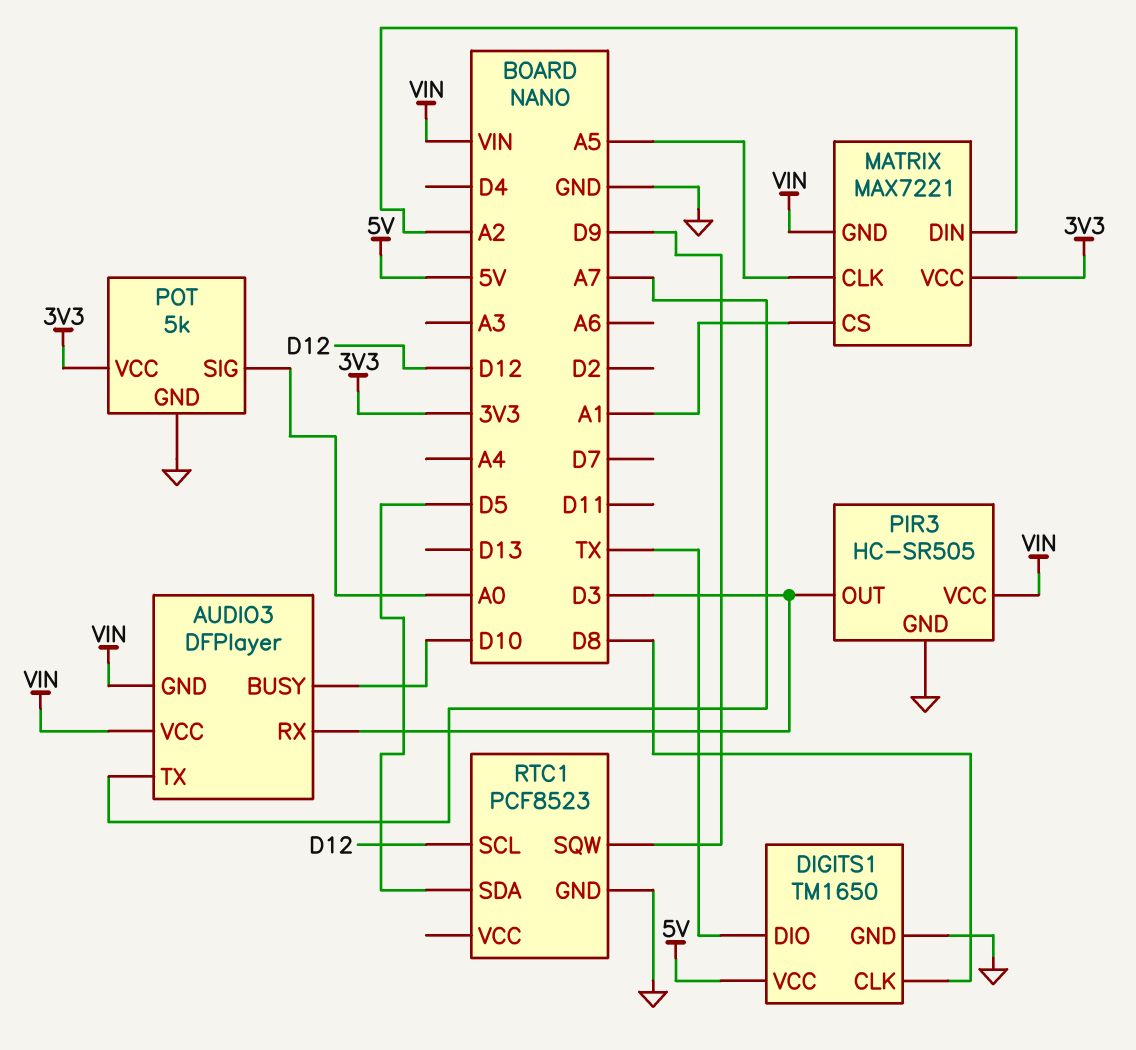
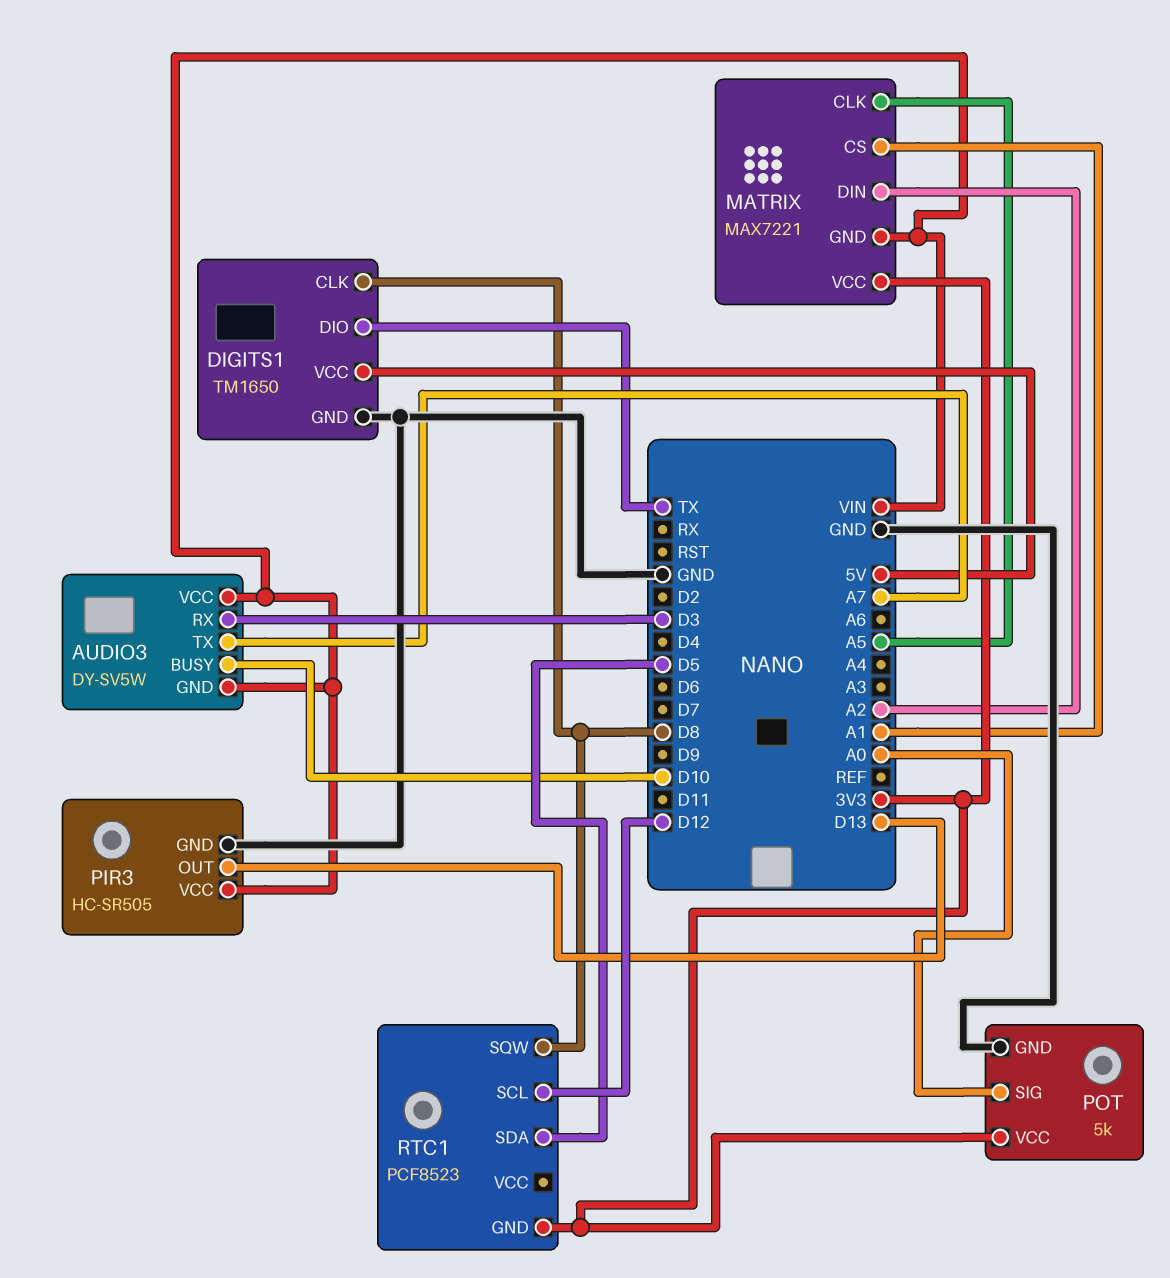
AUDIO3: DFPlayer -> DY-SV5W
PIR3 pin OUT: D3 -> D13
RTC1 pin GND: GND -> 3V3
RTC1 pin SQW: D9 -> D8

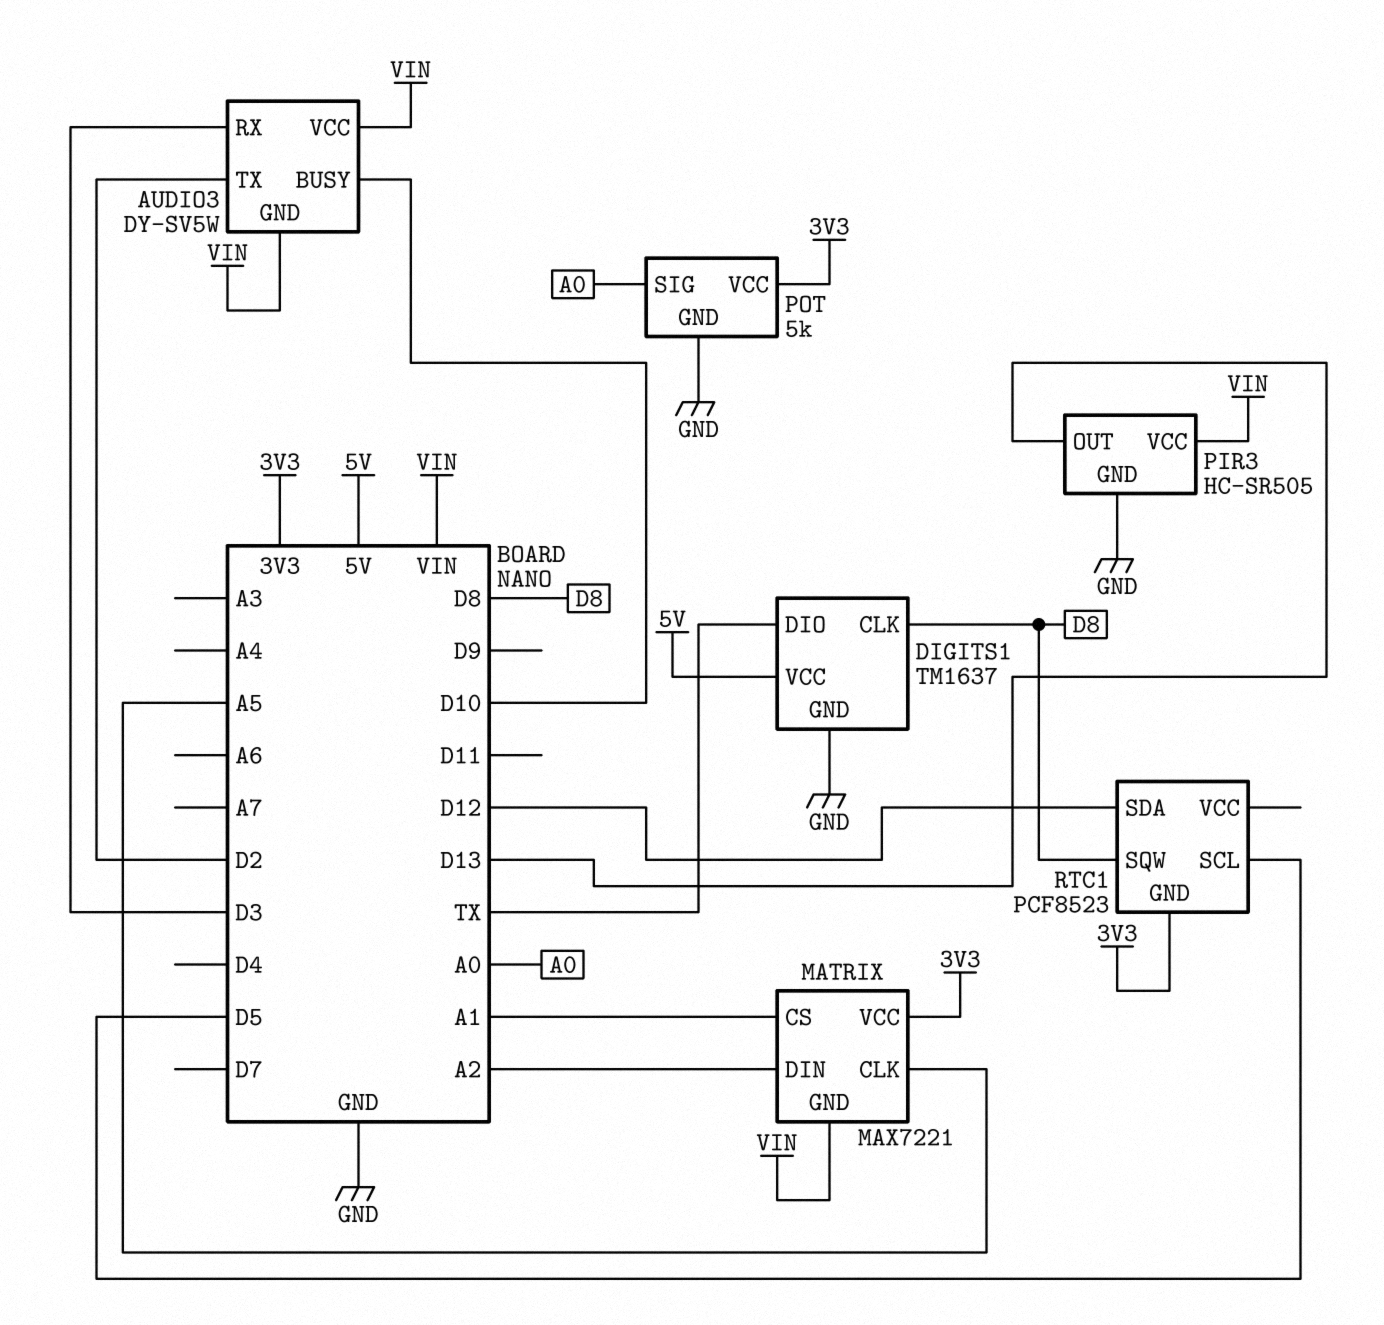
AUDIO3 pin TX: A7 -> D2
DIGITS1: TM1650 -> TM1637
RTC1 pin SCL: D12 -> D5
RTC1 pin SDA: D5 -> D12

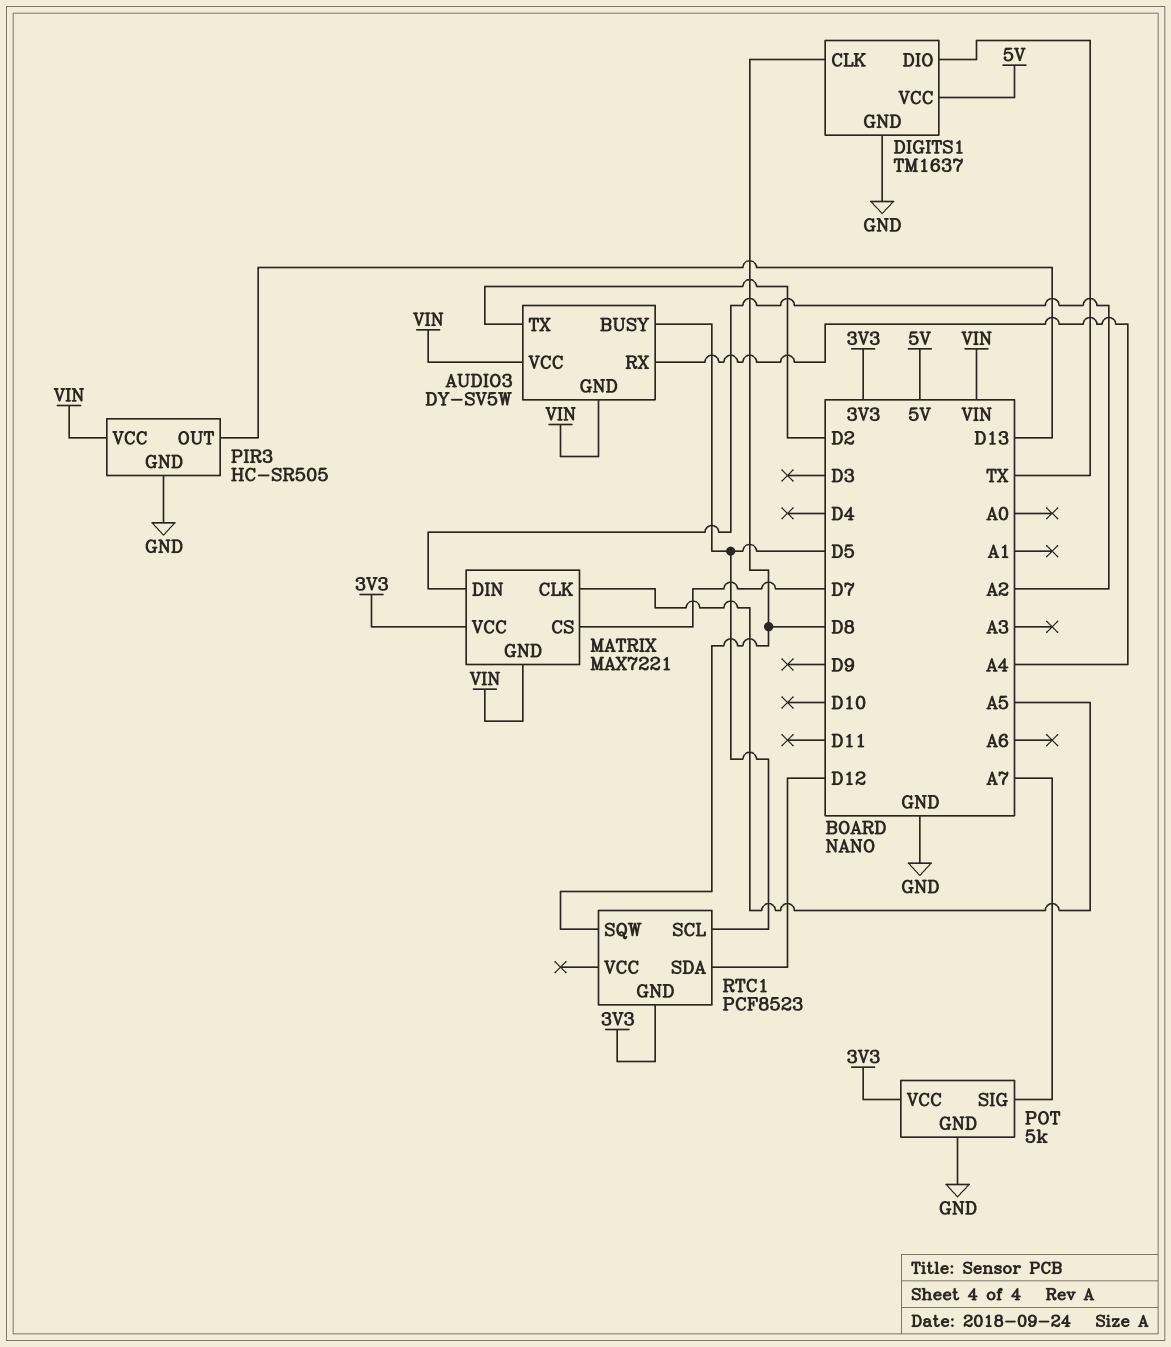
AUDIO3 pin BUSY: D10 -> D5
AUDIO3 pin RX: D3 -> A4
MATRIX pin CS: A1 -> D7
POT pin SIG: A0 -> A7

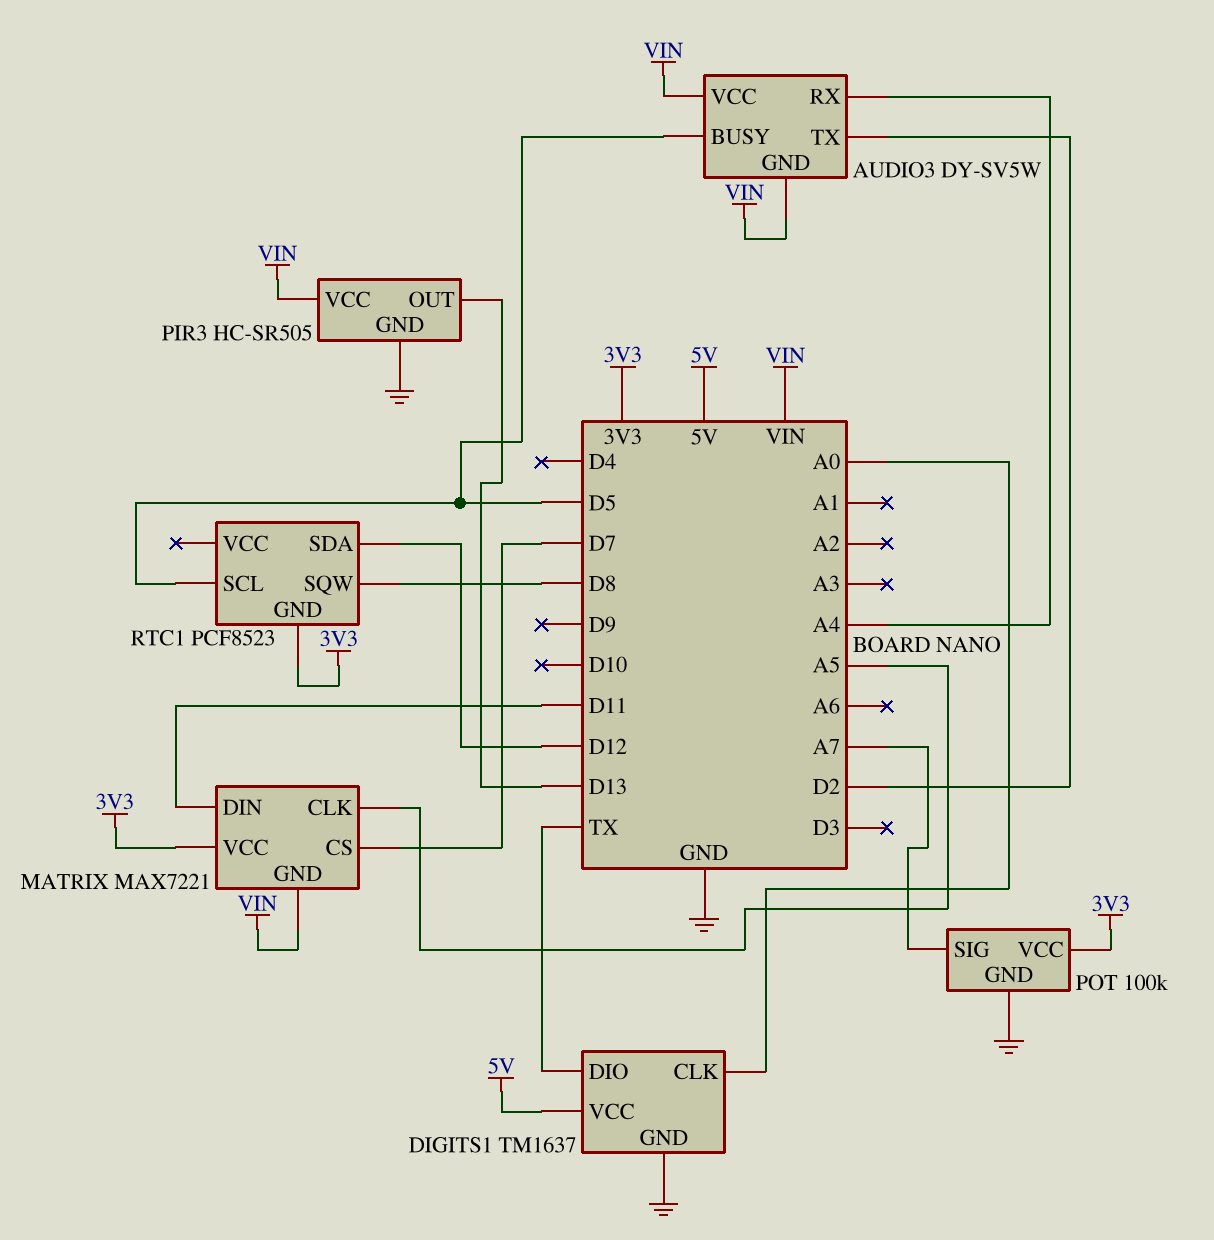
DIGITS1 pin CLK: D8 -> A0
MATRIX pin DIN: A2 -> D11
POT: 5k -> 100k

